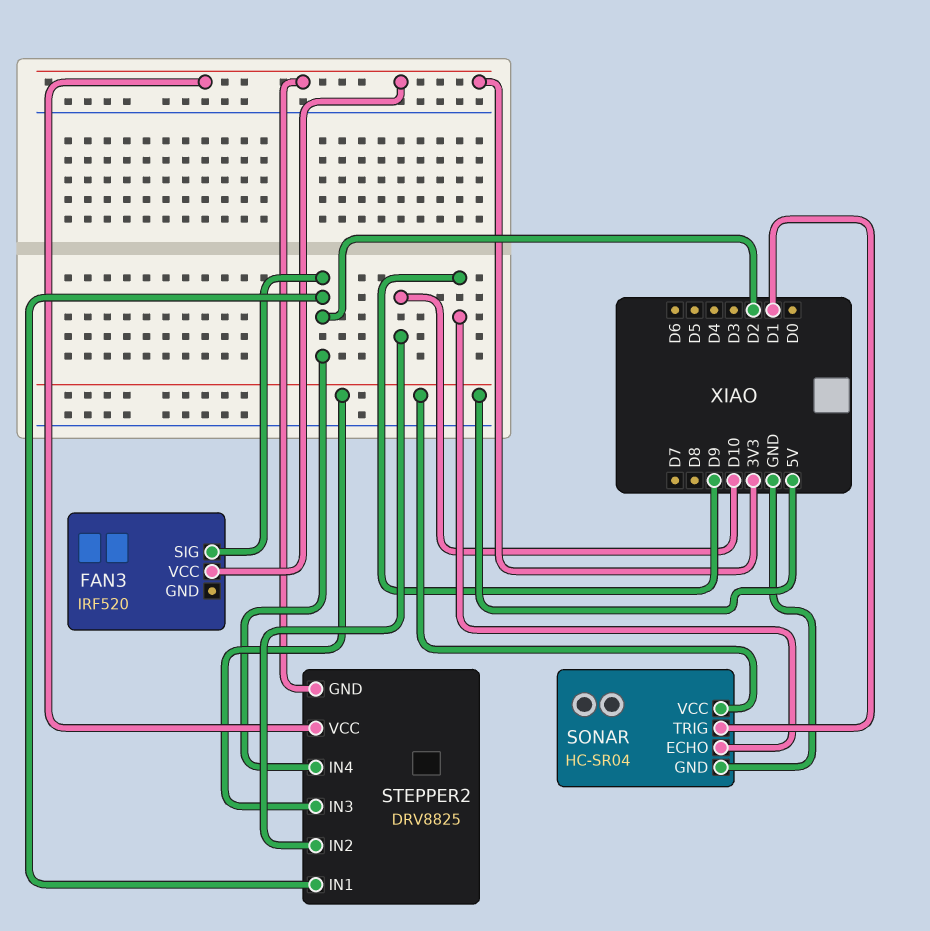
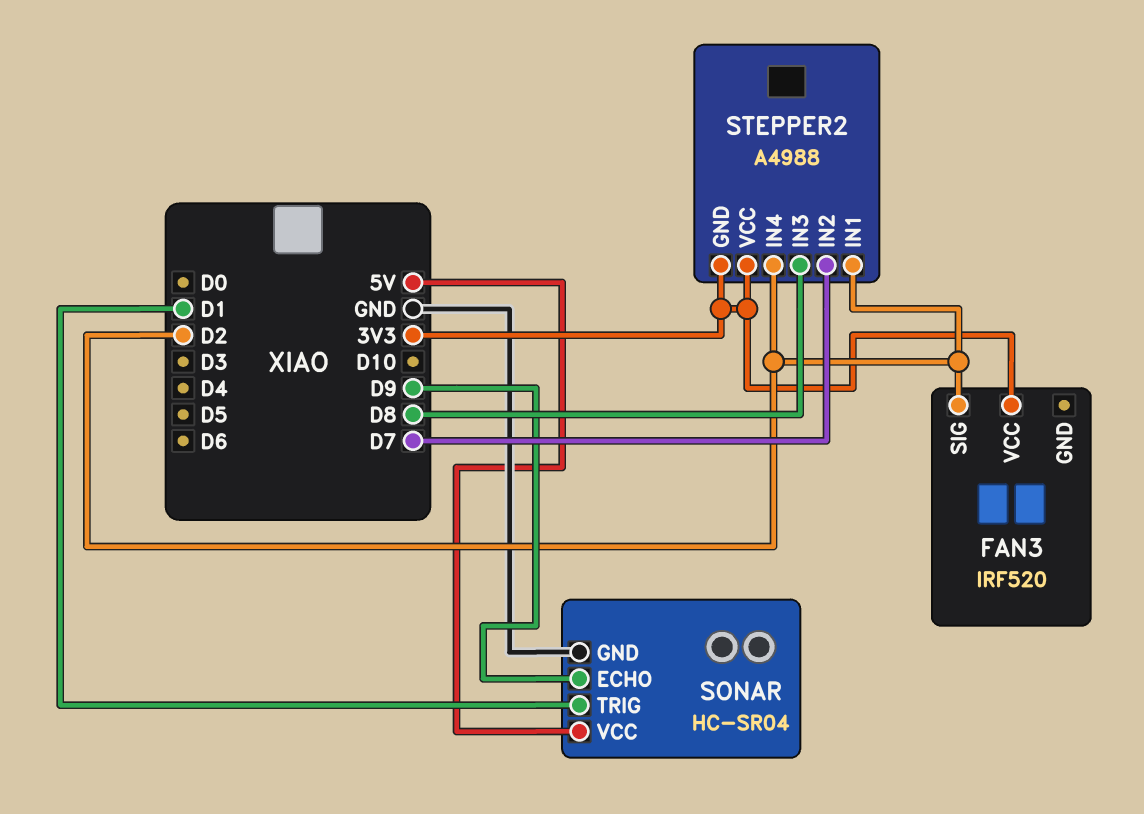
STEPPER2: DRV8825 -> A4988
STEPPER2 pin IN2: D10 -> D7
STEPPER2 pin IN3: 5V -> D8

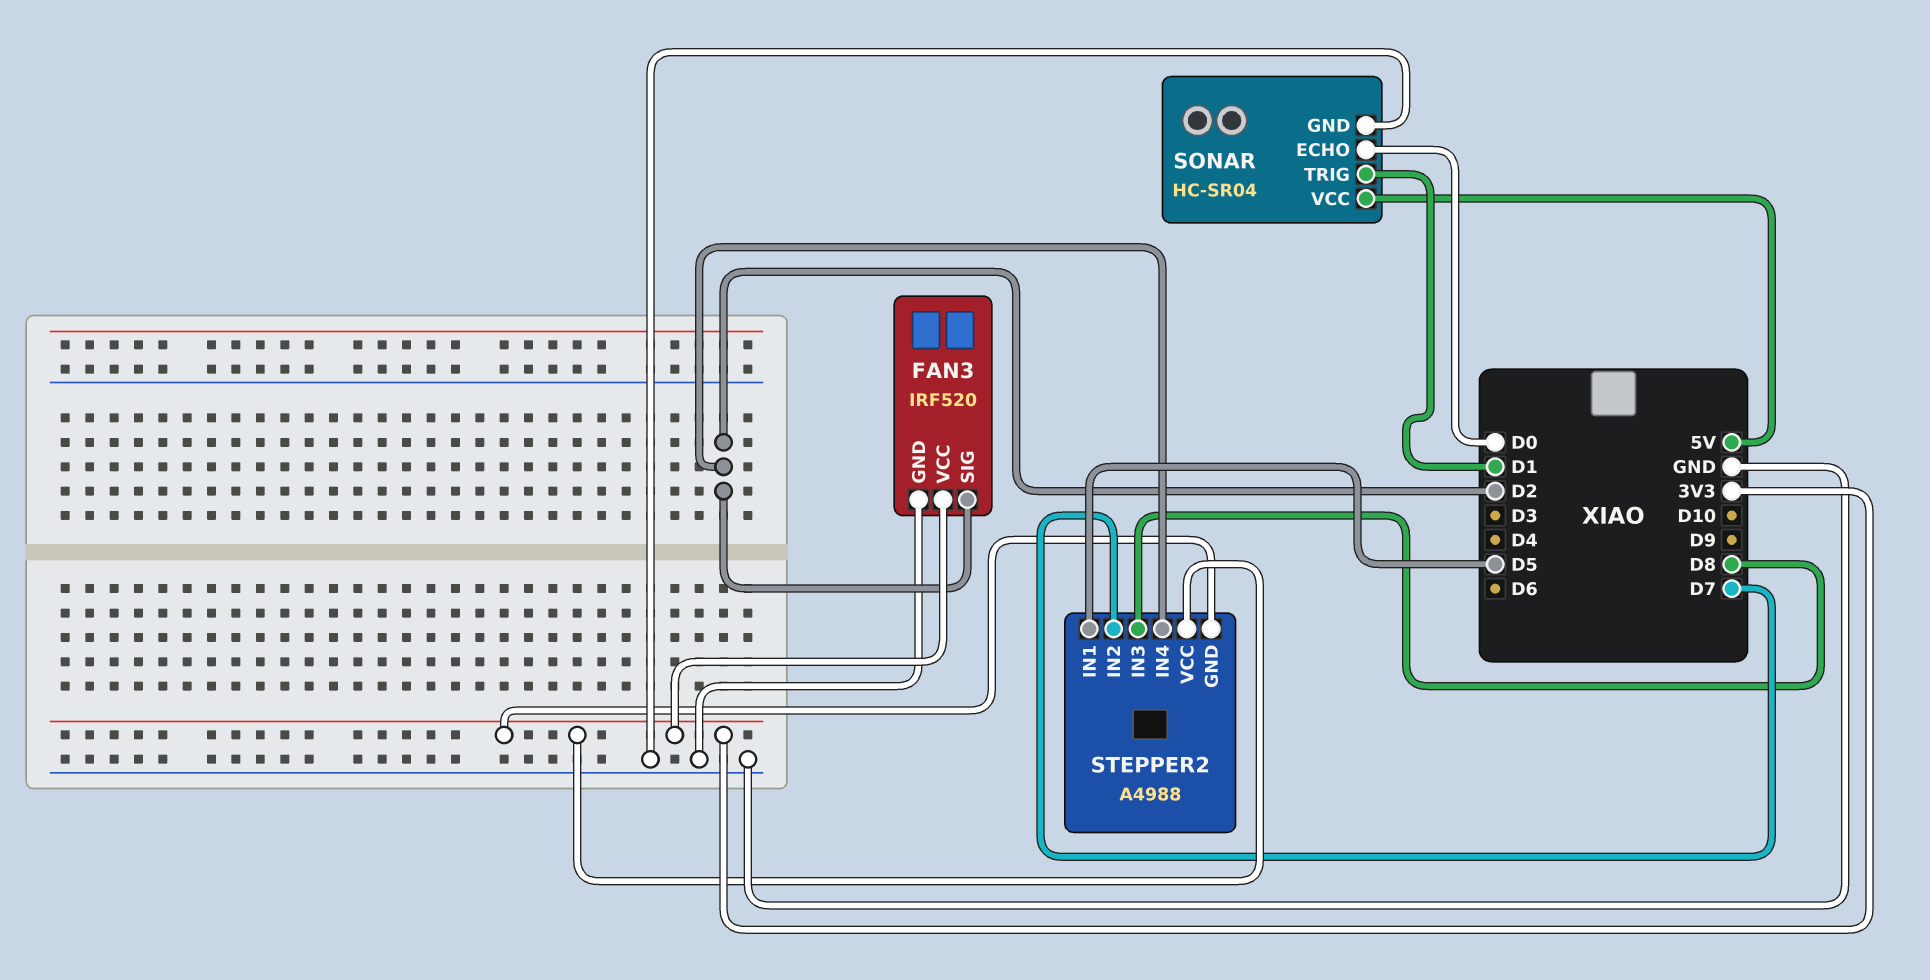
FAN3 pin GND: none -> GND
SONAR pin ECHO: D9 -> D0
STEPPER2 pin IN1: D2 -> D5

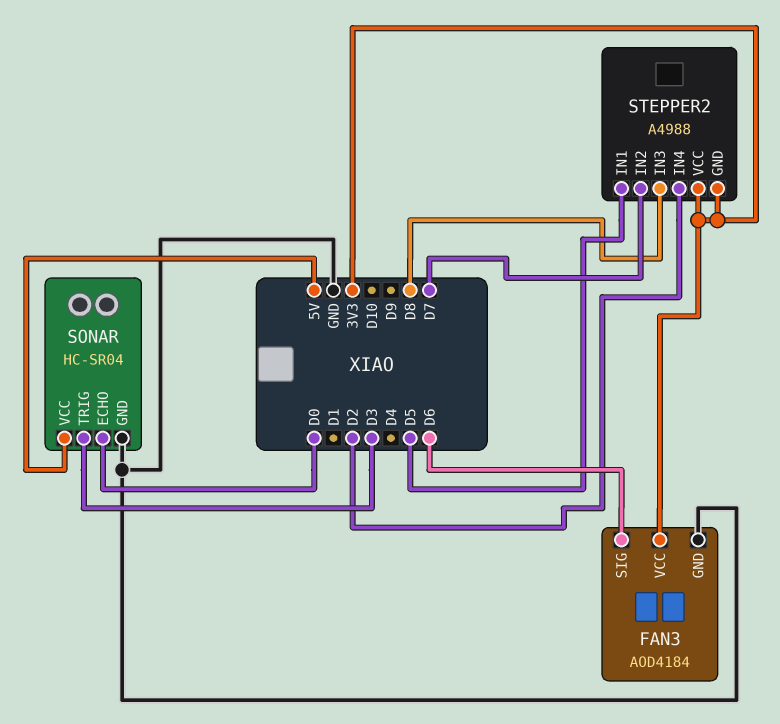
FAN3: IRF520 -> AOD4184
FAN3 pin SIG: D2 -> D6
SONAR pin TRIG: D1 -> D3

